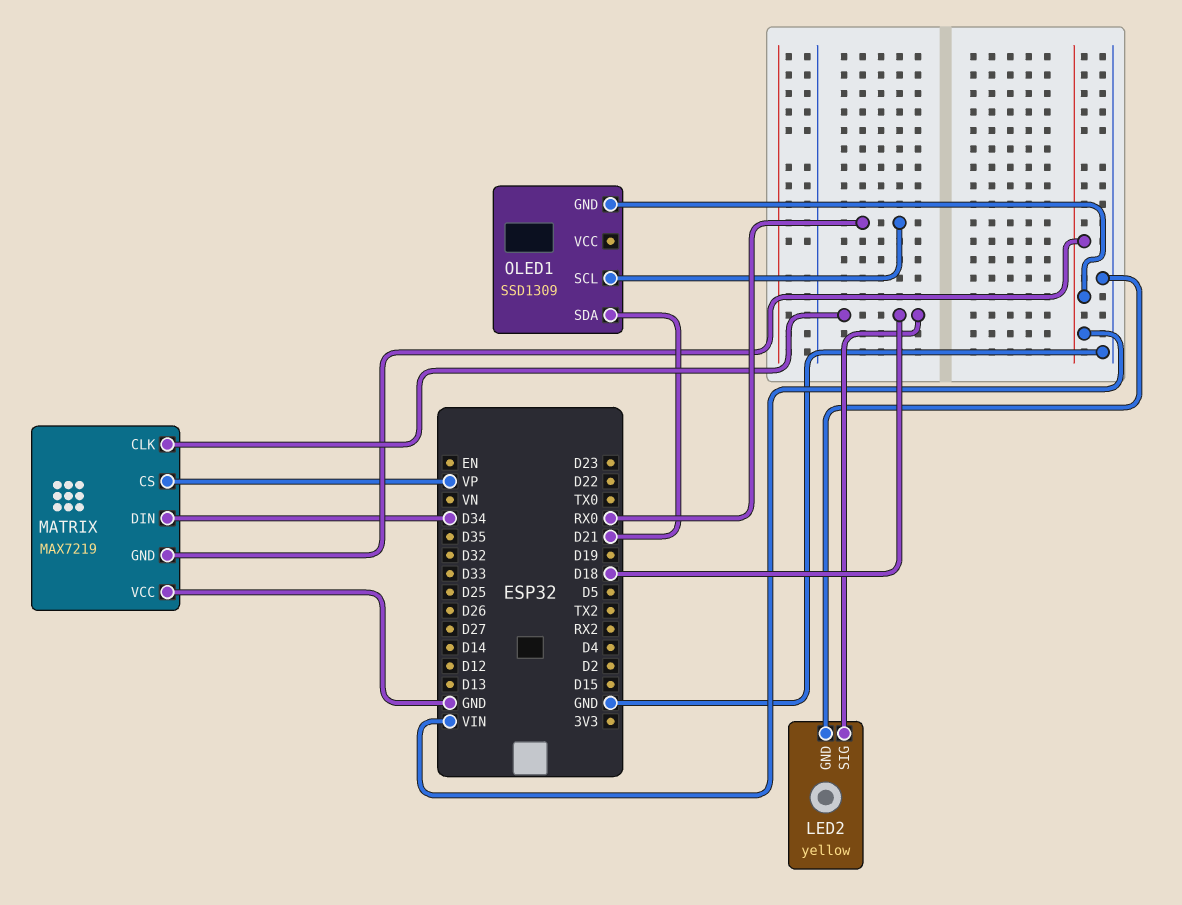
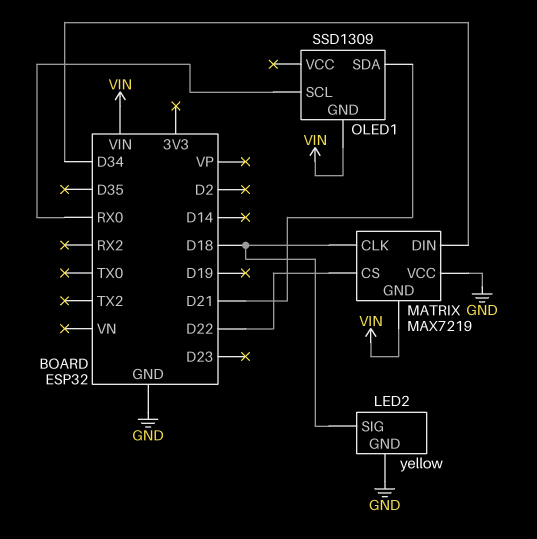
MATRIX pin CS: VP -> D22

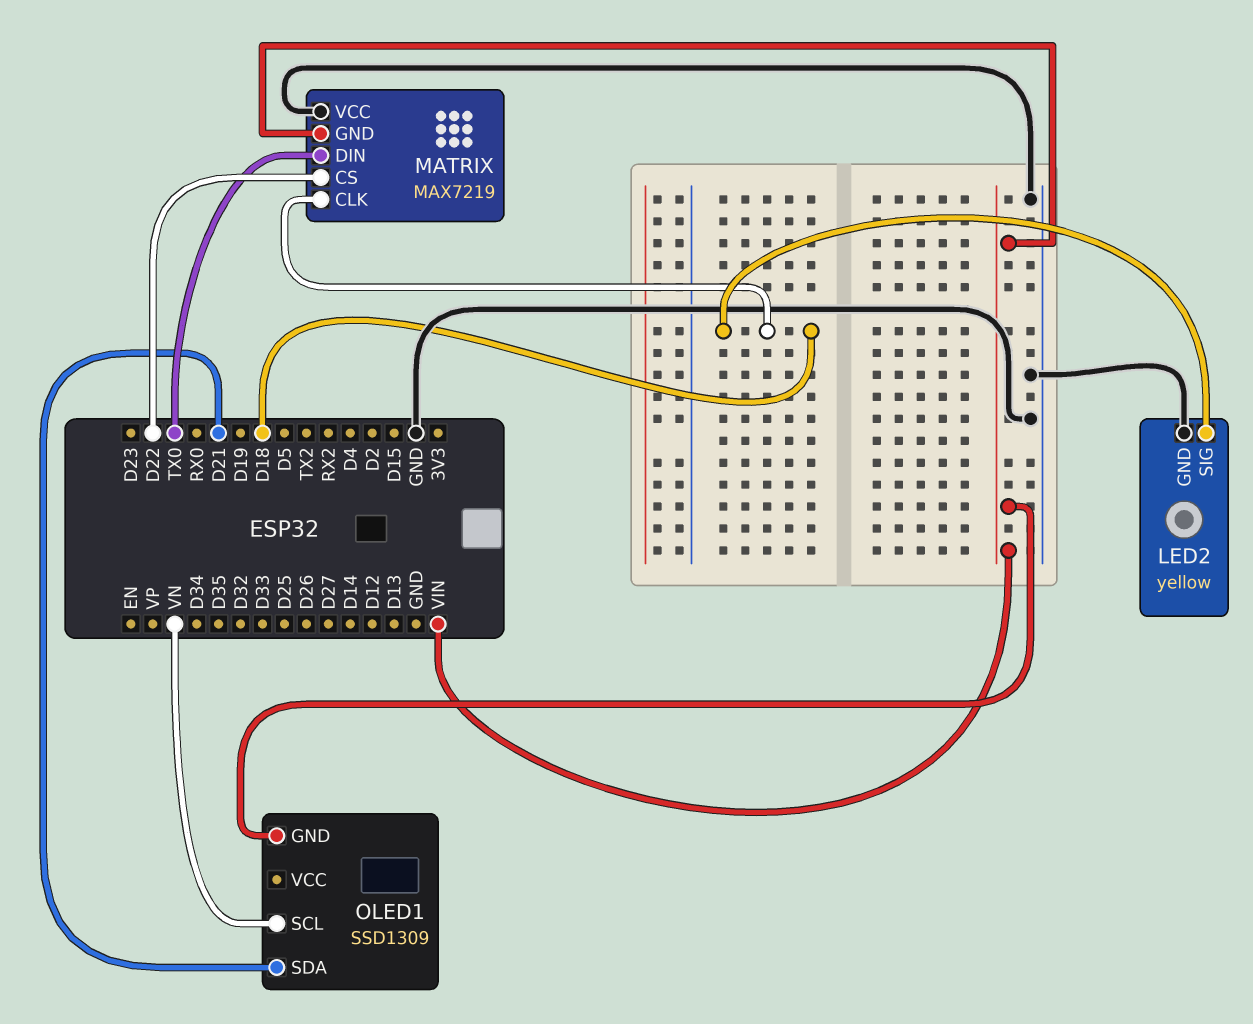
MATRIX pin DIN: D34 -> TX0
OLED1 pin SCL: RX0 -> VN

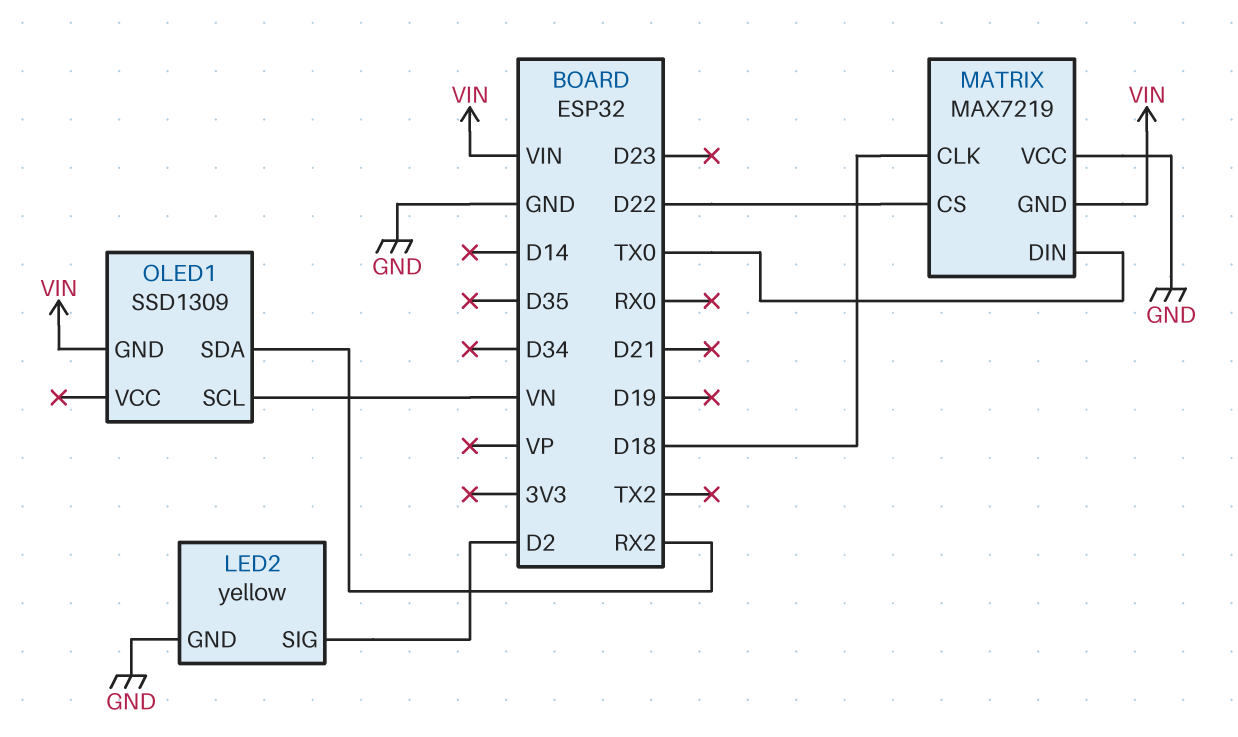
LED2 pin SIG: D18 -> D2
OLED1 pin SDA: D21 -> RX2

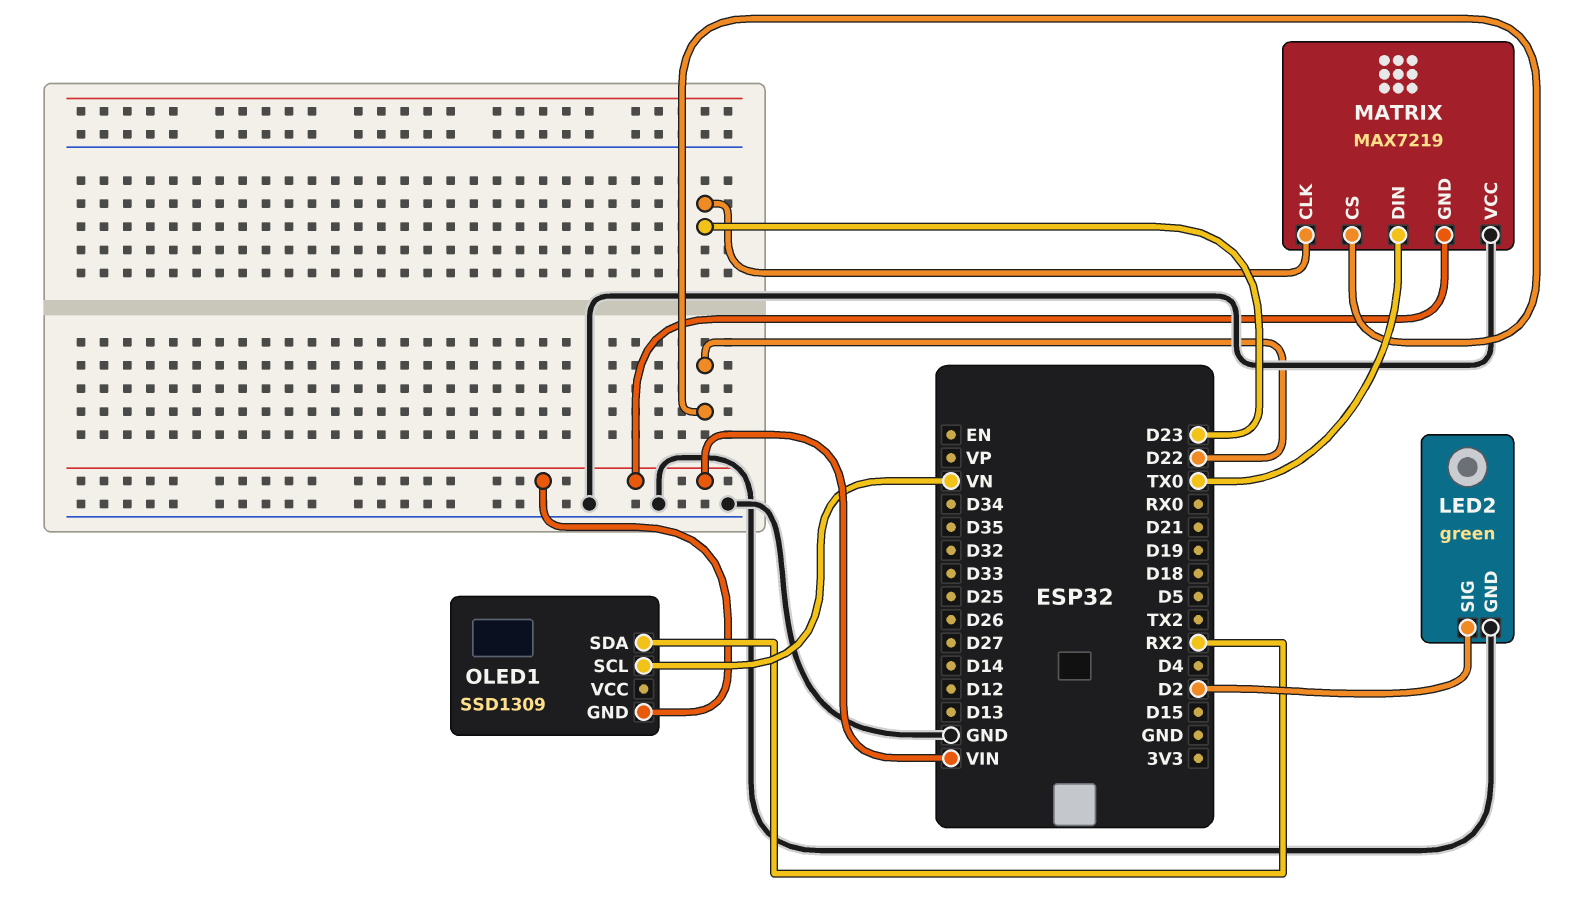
LED2: yellow -> green
MATRIX pin CLK: D18 -> D23

